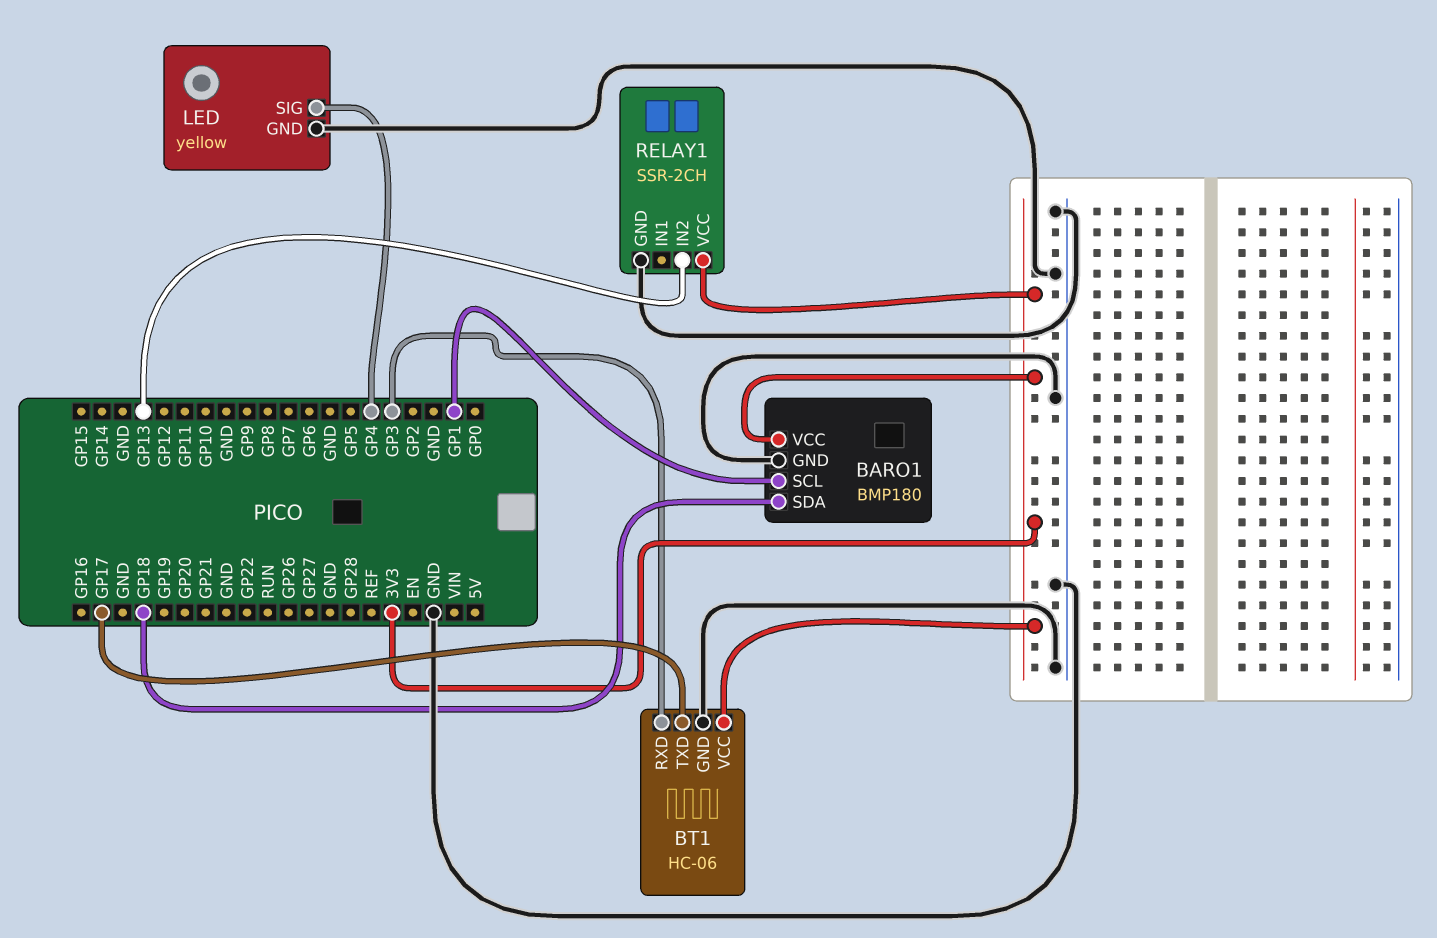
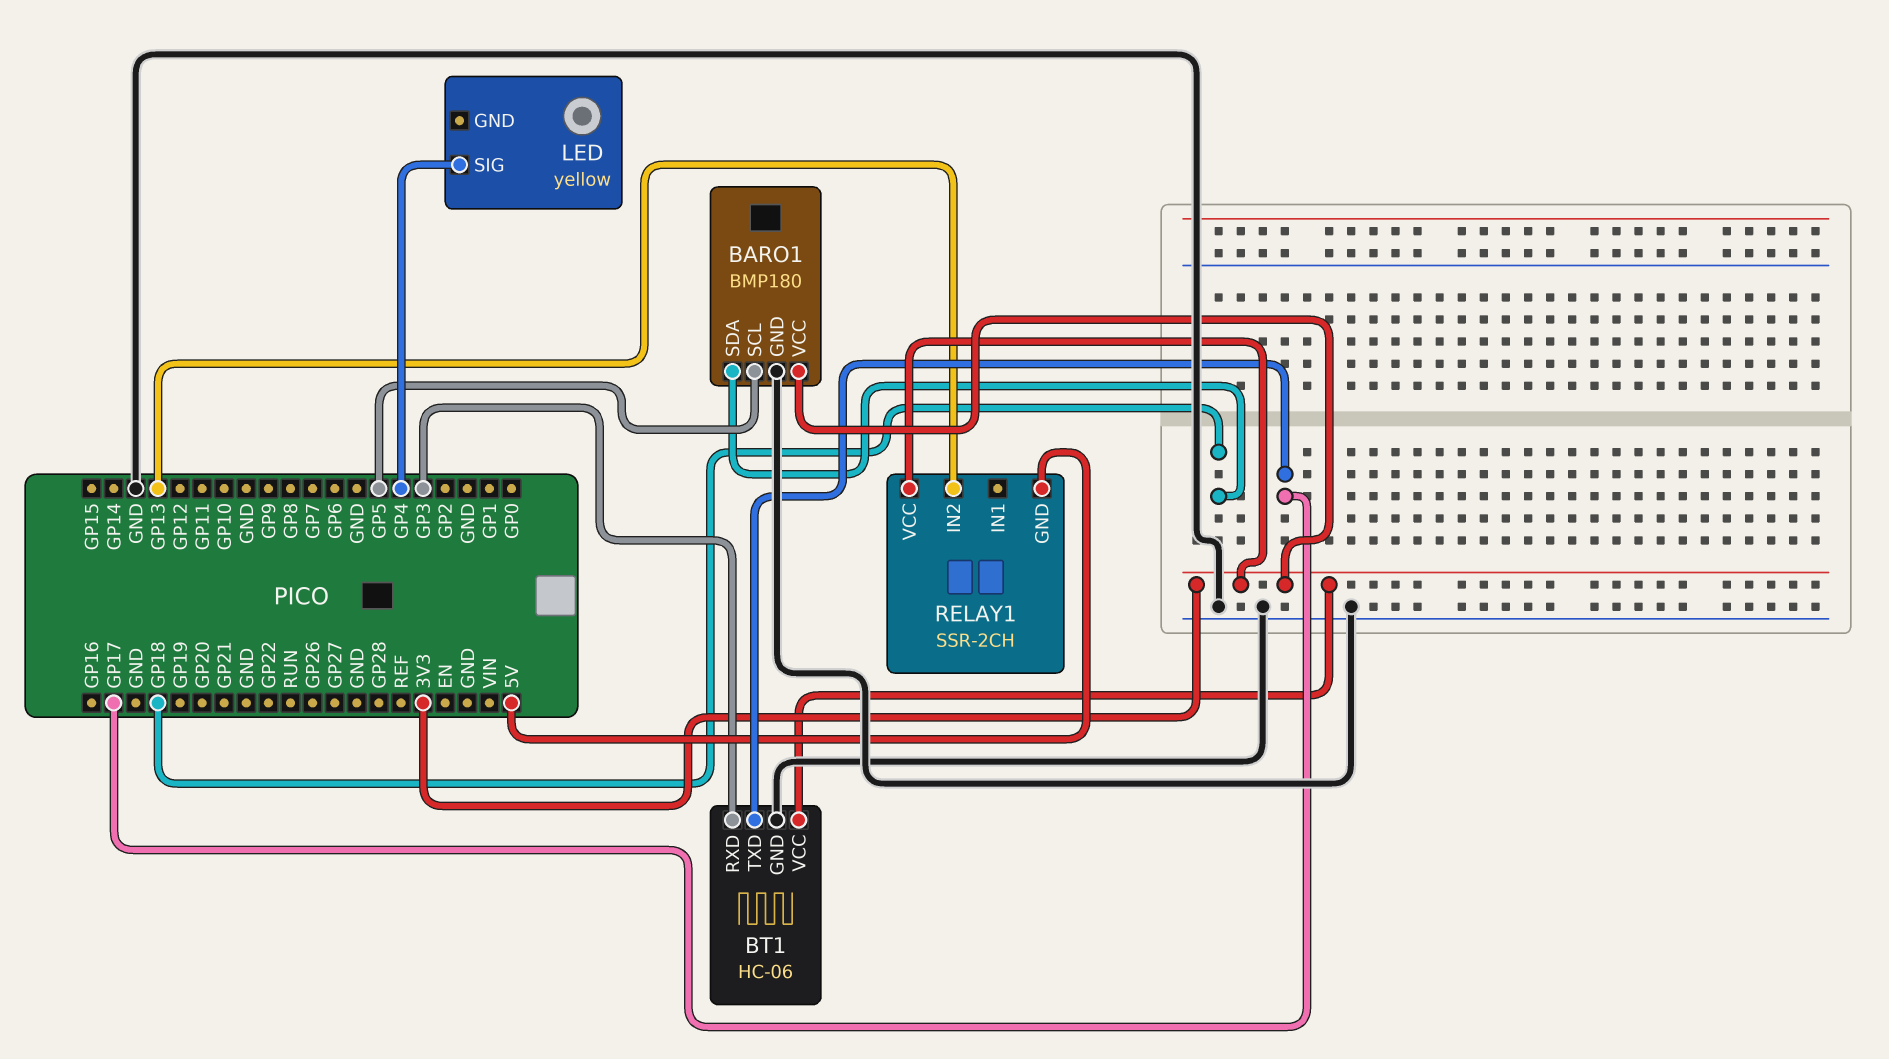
BARO1 pin SCL: GP1 -> GP5
LED pin GND: GND -> none
RELAY1 pin GND: GND -> 5V

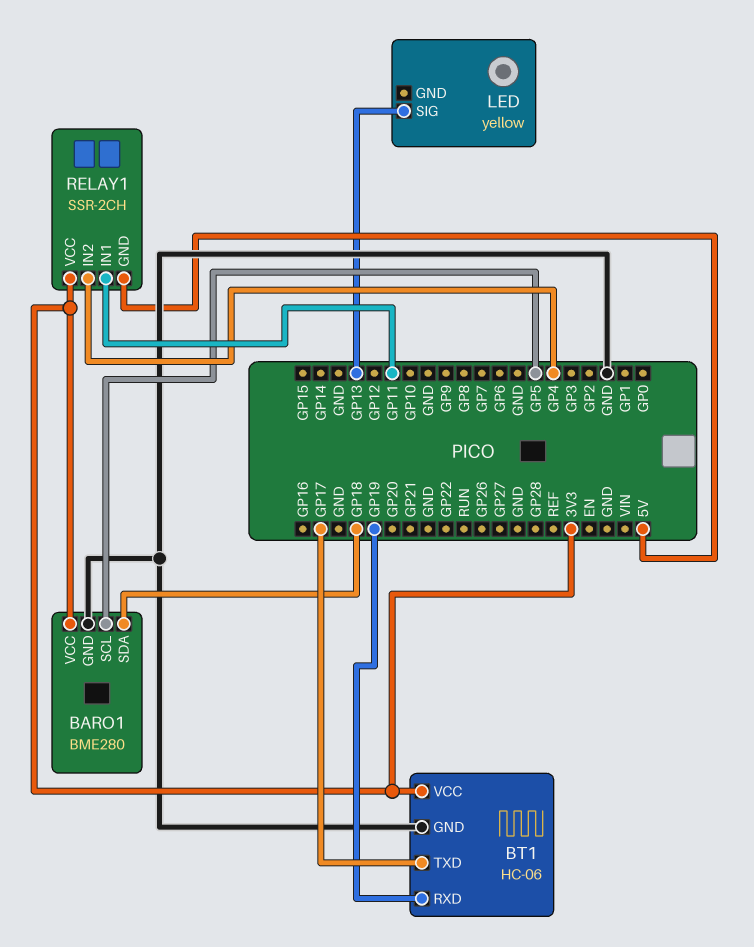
BARO1: BMP180 -> BME280
BT1 pin RXD: GP3 -> GP19
LED pin SIG: GP4 -> GP13
RELAY1 pin IN1: none -> GP11
RELAY1 pin IN2: GP13 -> GP4

